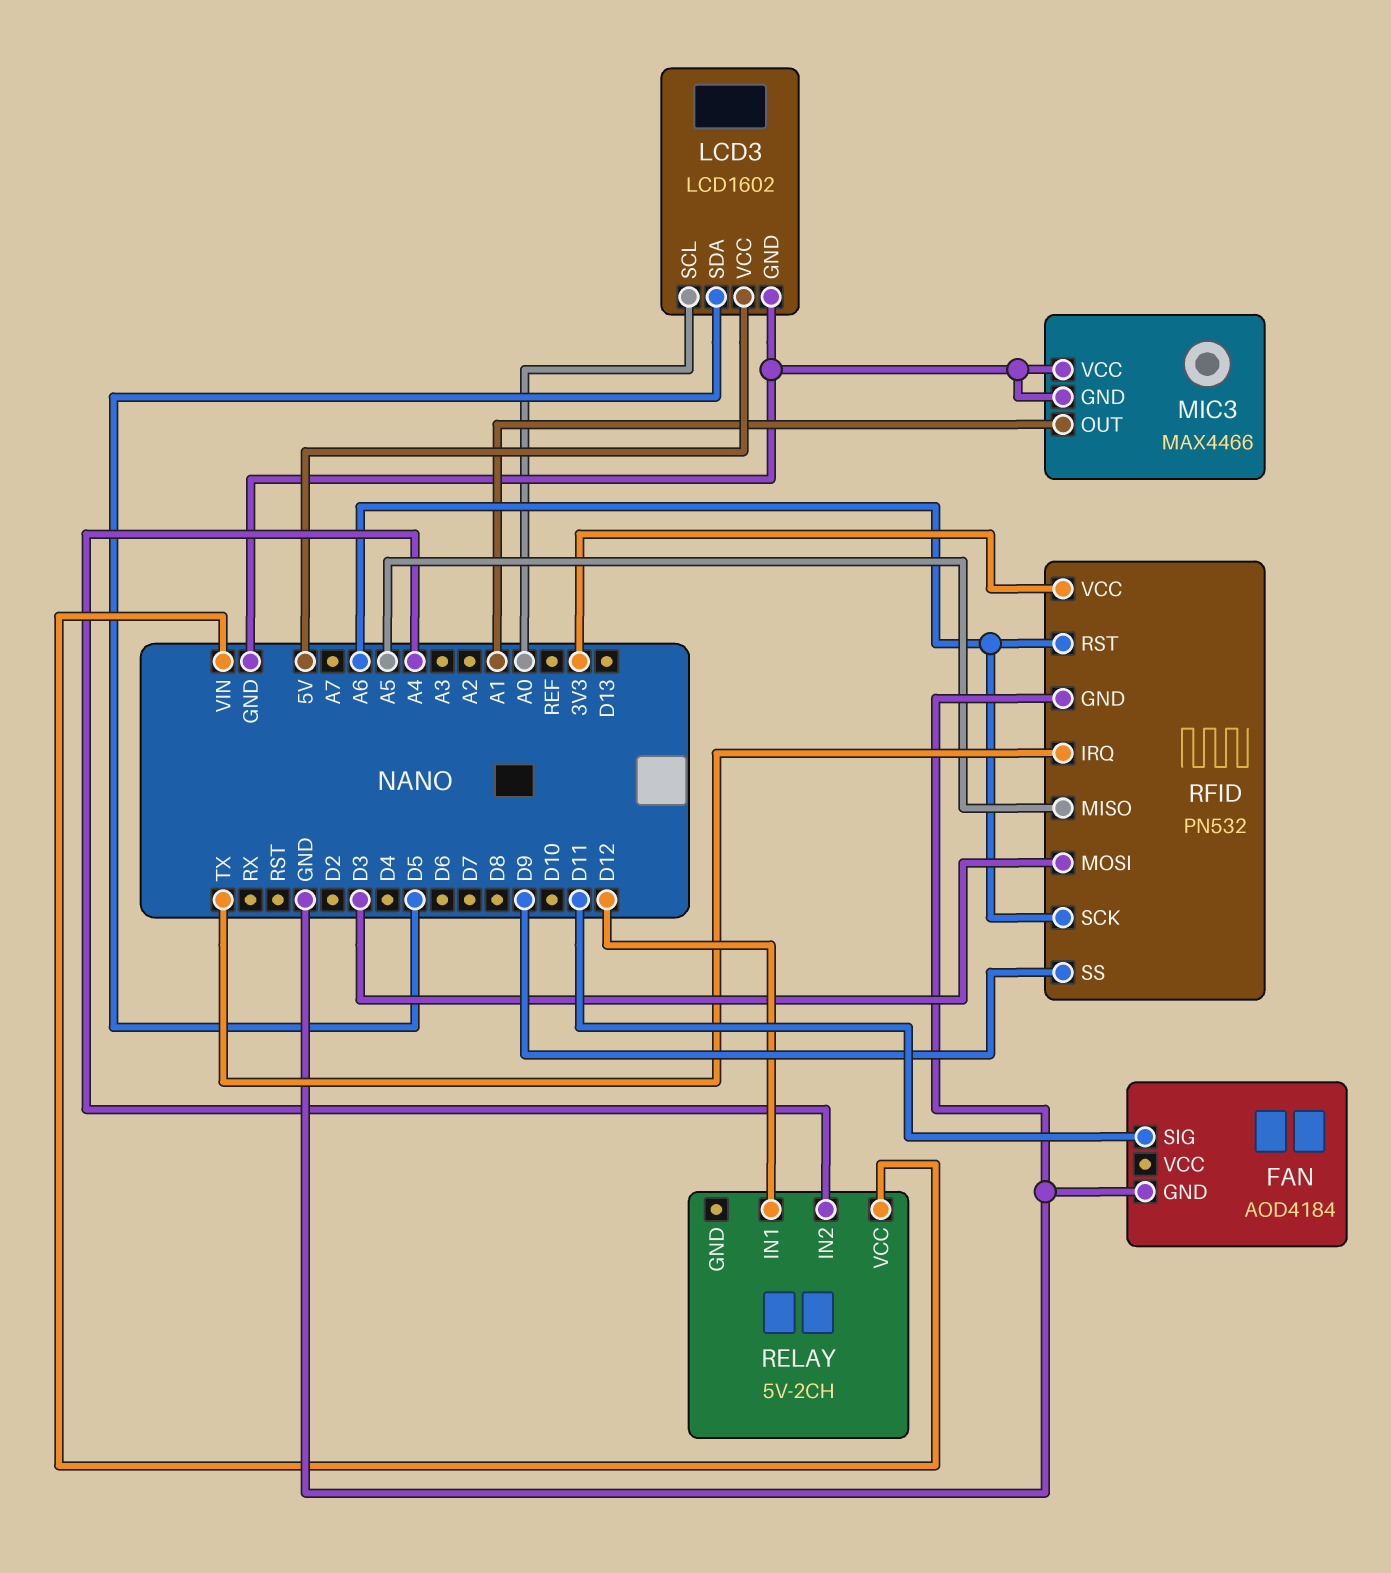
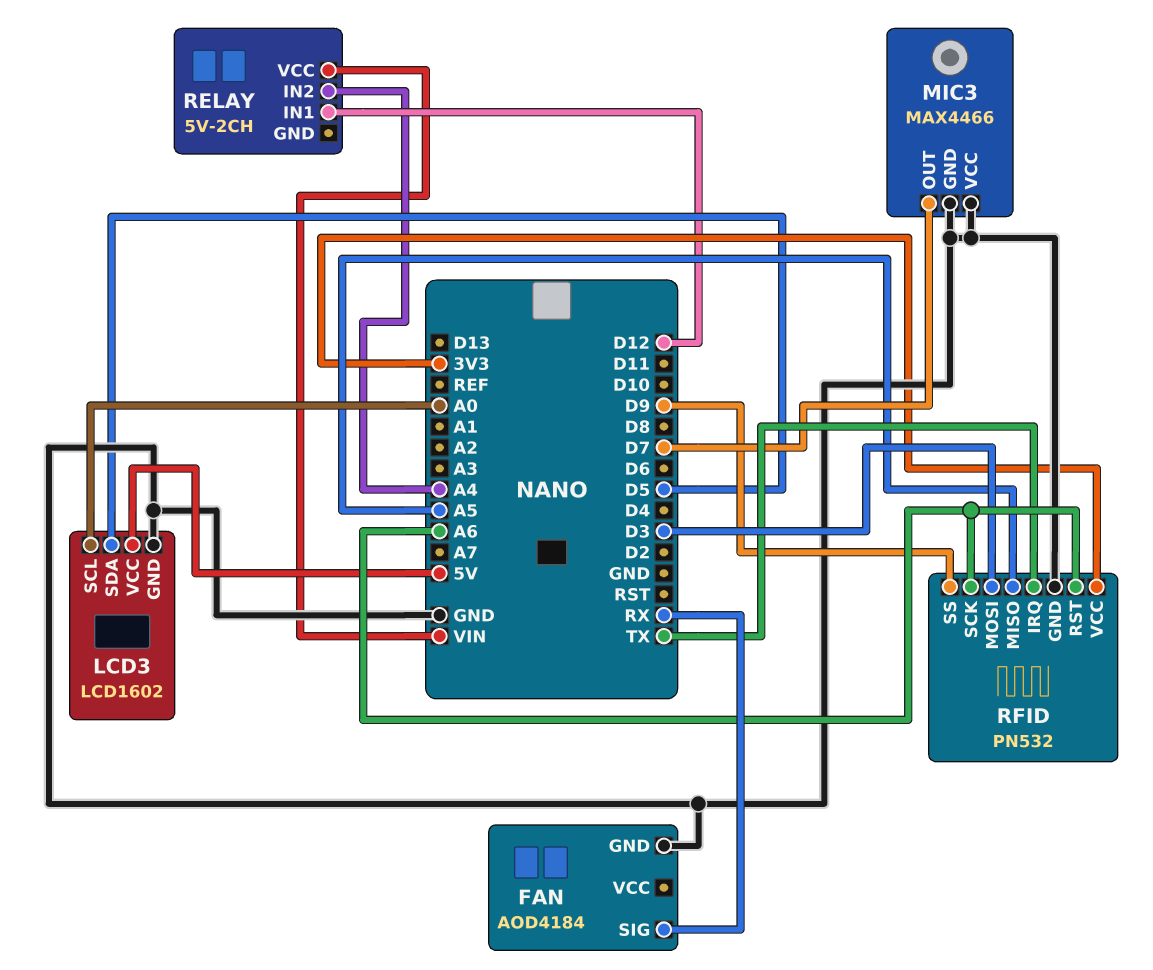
FAN pin SIG: D11 -> RX
MIC3 pin OUT: A1 -> D7

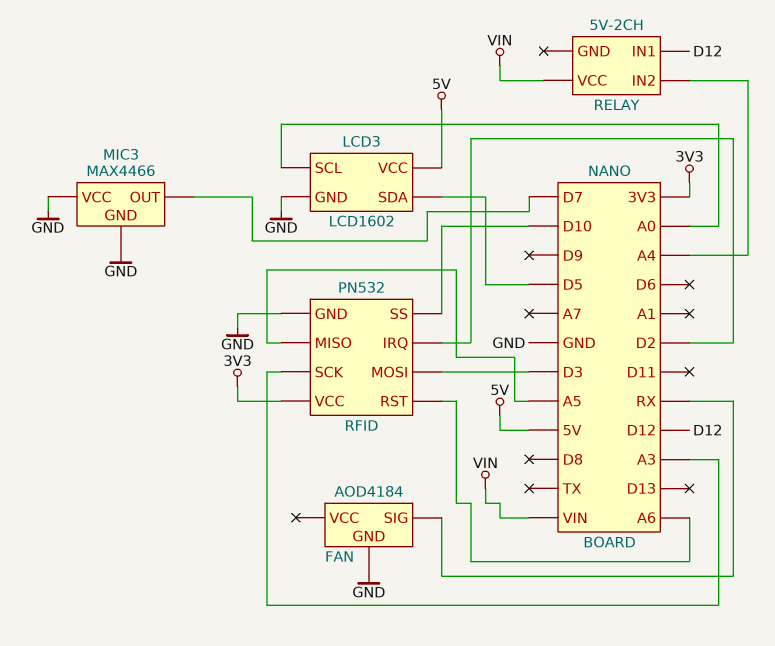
RFID pin IRQ: TX -> D2
RFID pin SCK: A6 -> A3
RFID pin SS: D9 -> D10

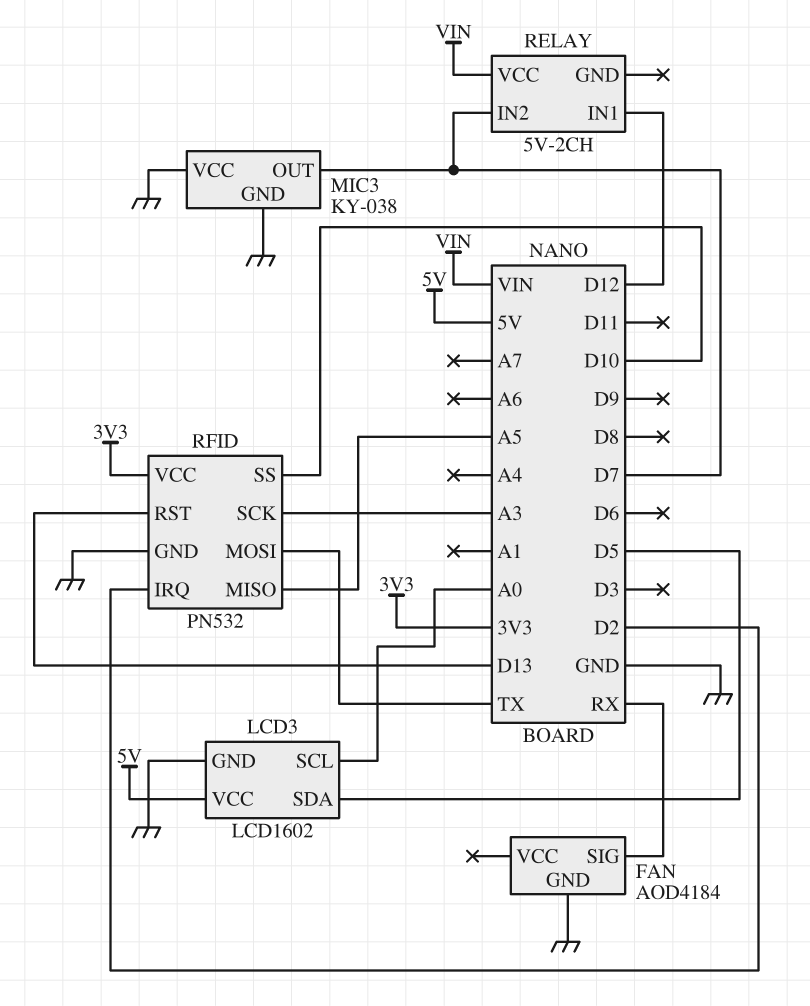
MIC3: MAX4466 -> KY-038
RELAY pin IN2: A4 -> D7
RFID pin MOSI: D3 -> TX
RFID pin RST: A6 -> D13

